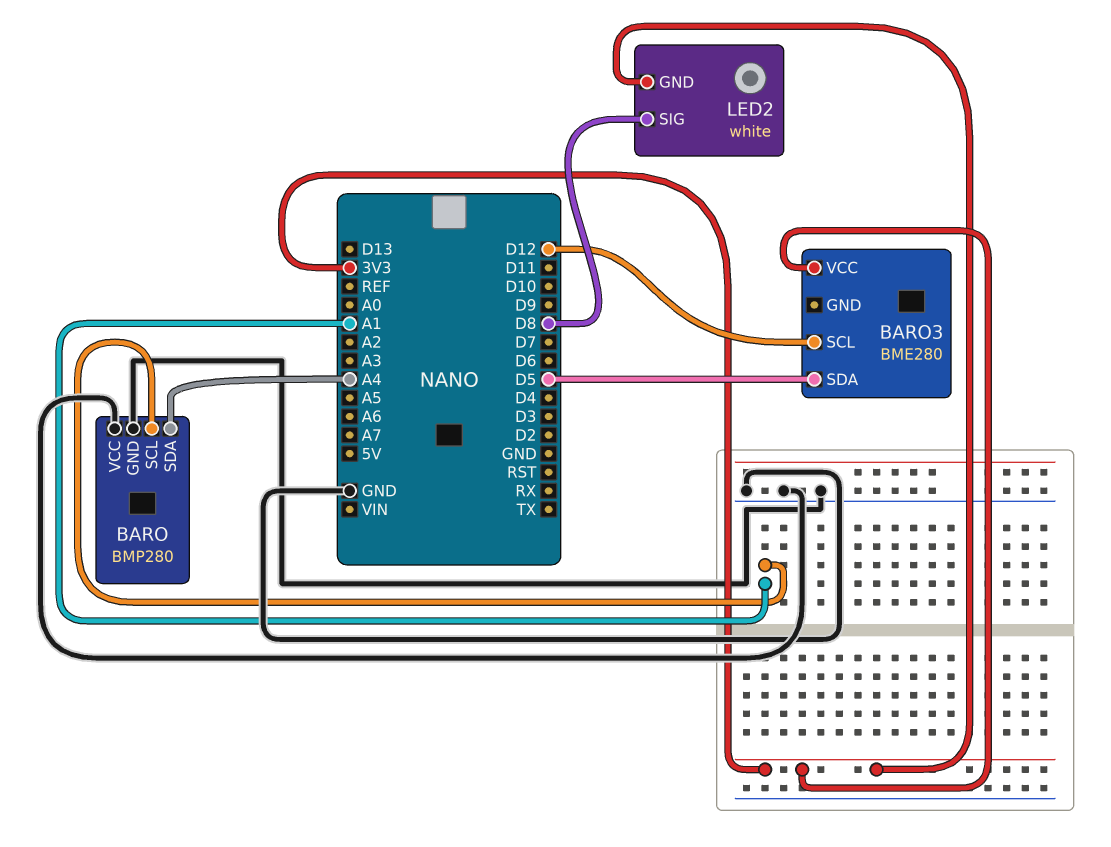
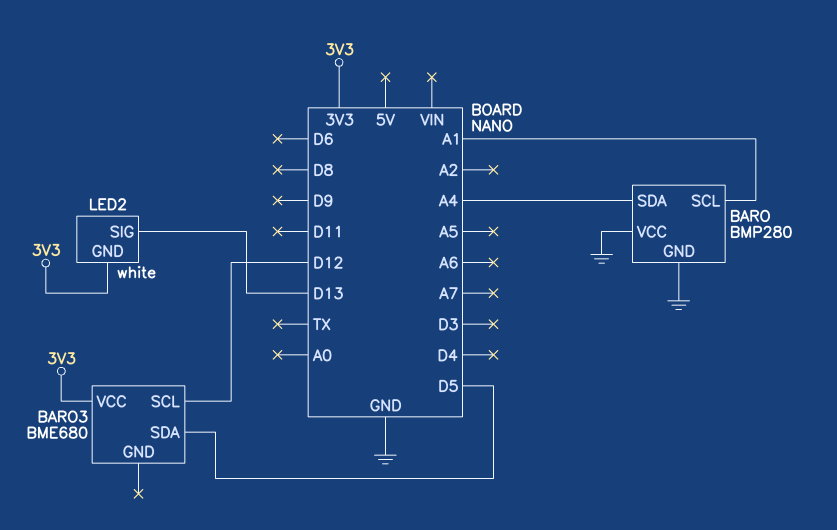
BARO3: BME280 -> BME680
LED2 pin SIG: D8 -> D13

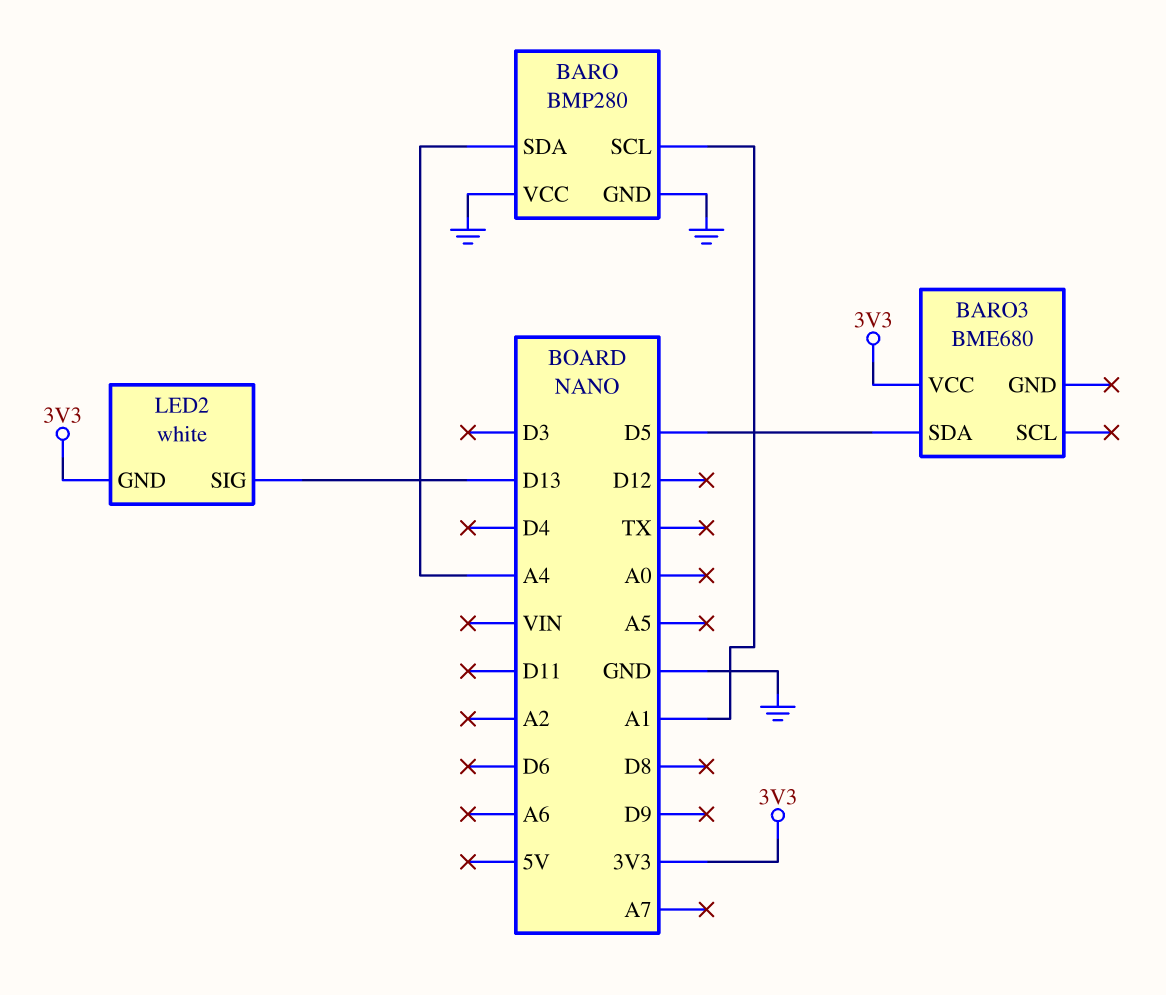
BARO3 pin SCL: D12 -> none

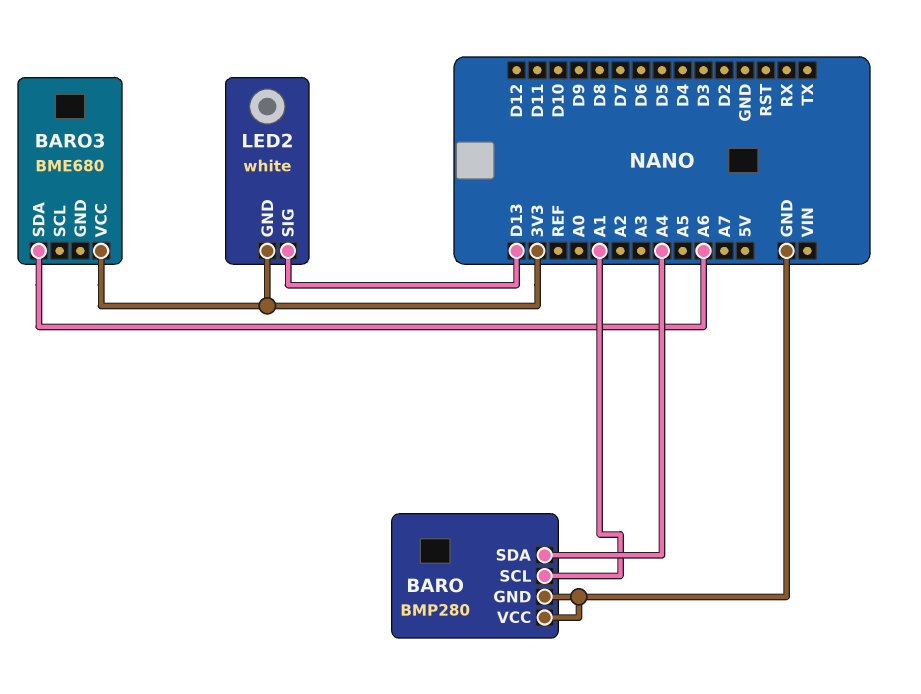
BARO3 pin SDA: D5 -> A6

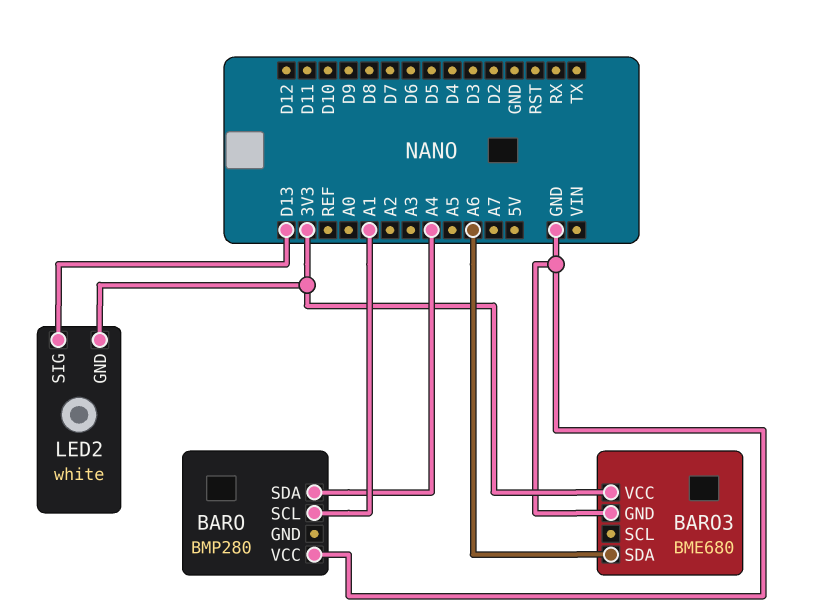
BARO pin GND: GND -> none
BARO3 pin GND: none -> GND

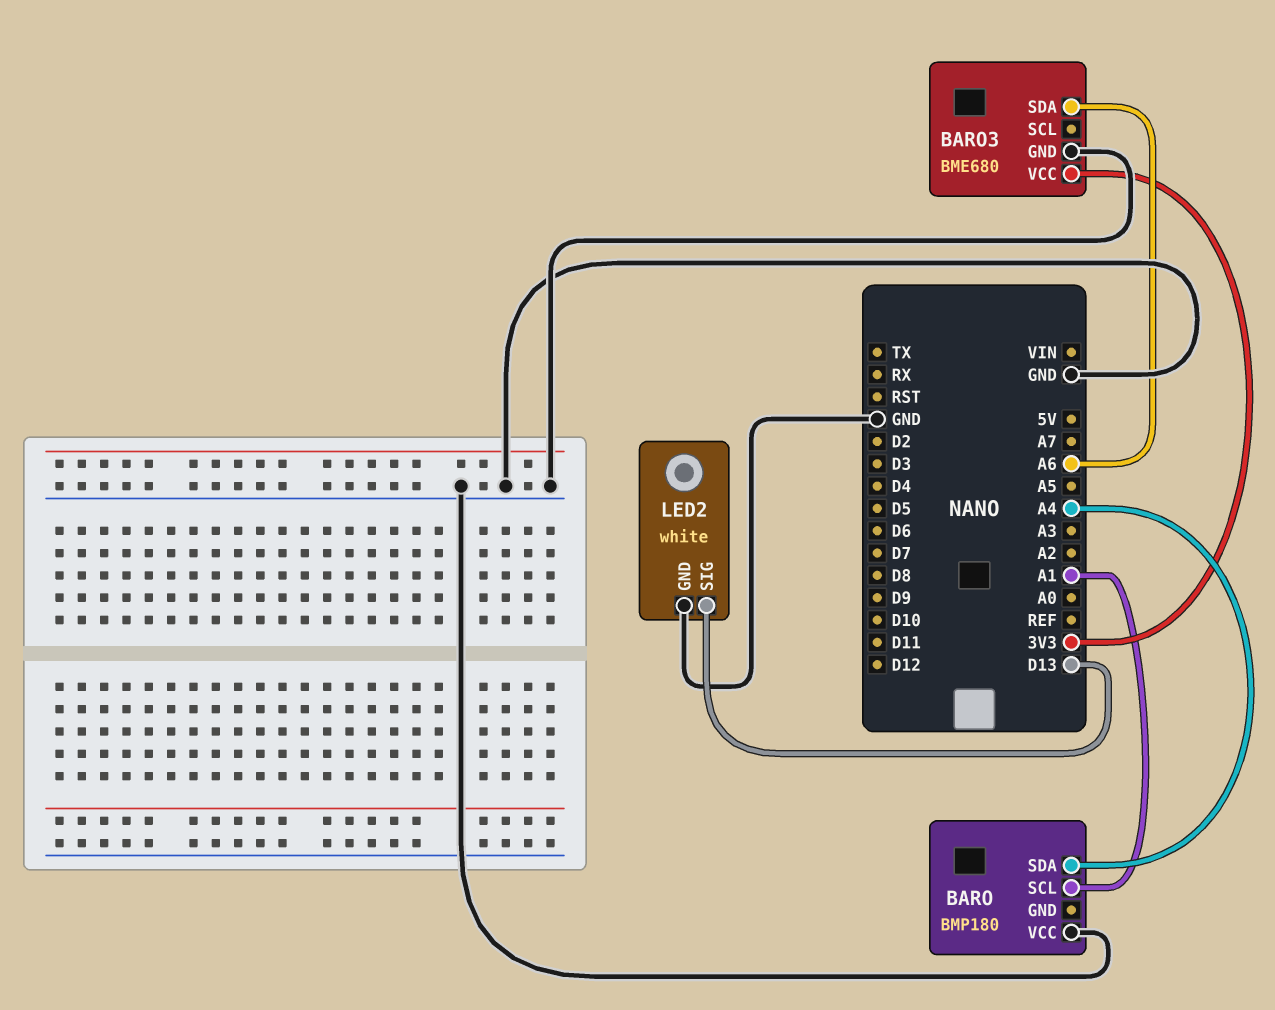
BARO: BMP280 -> BMP180
LED2 pin GND: 3V3 -> GND

